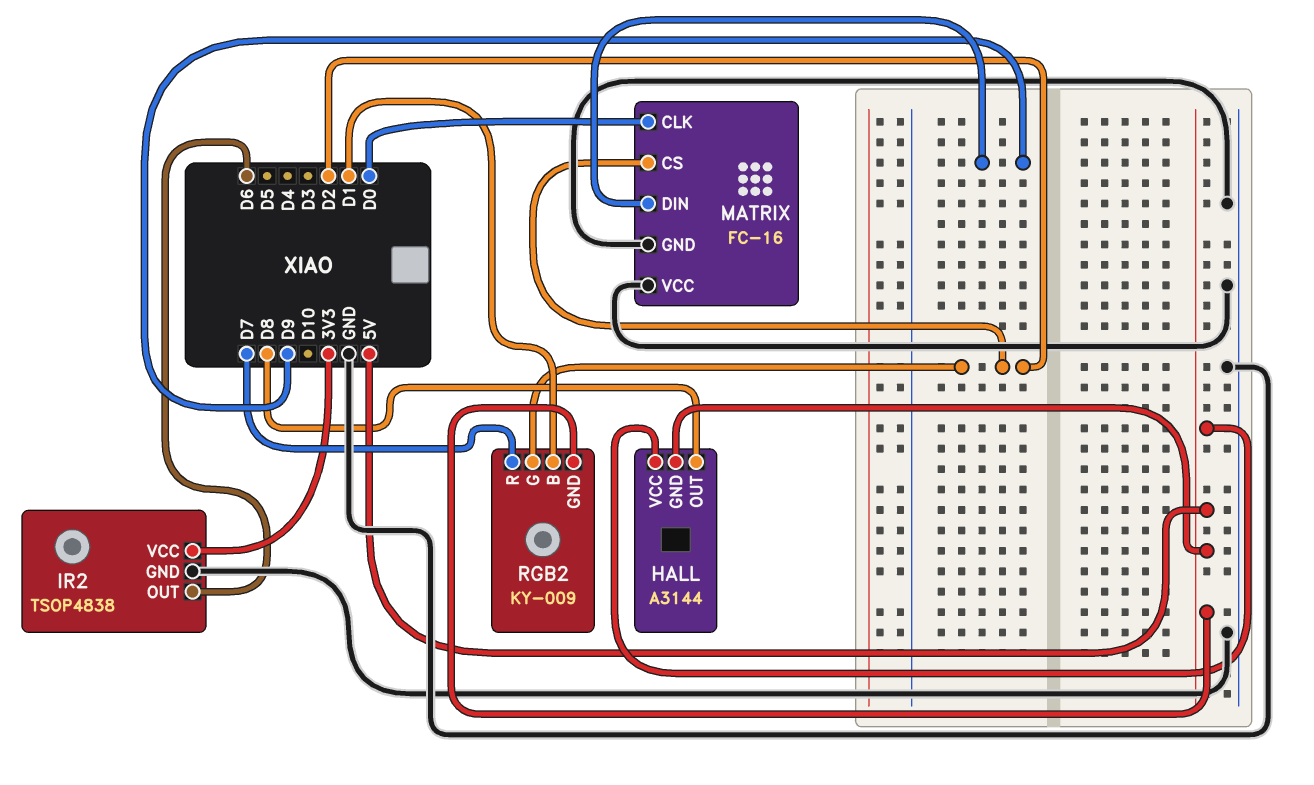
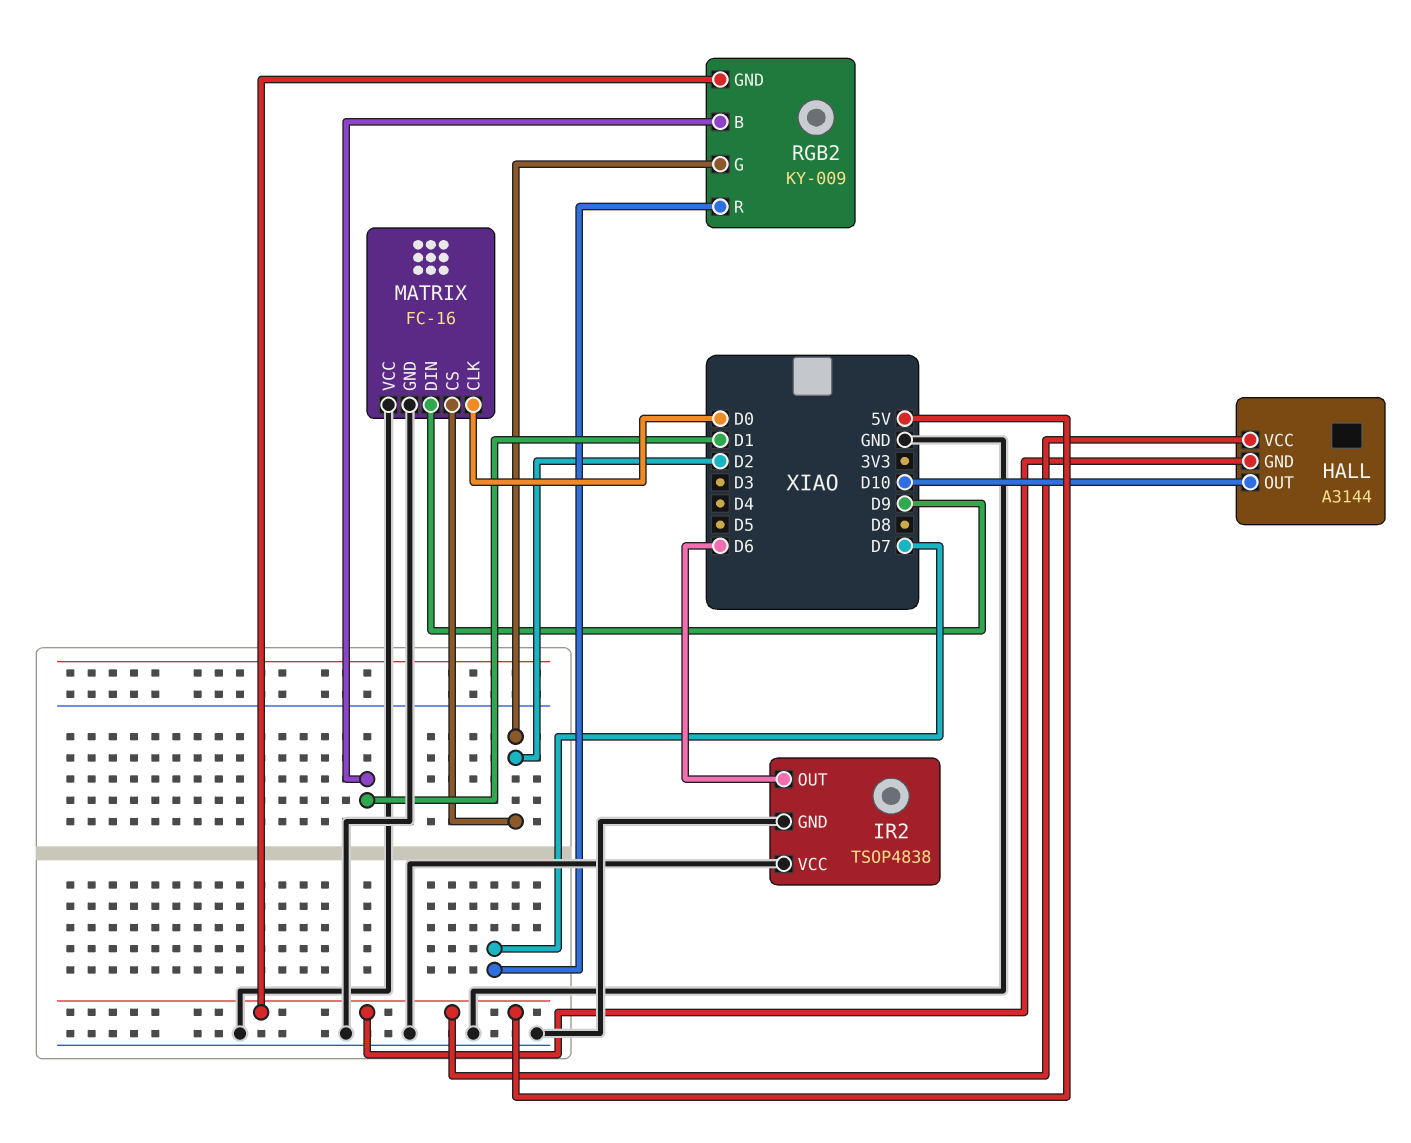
HALL pin OUT: D8 -> D10
IR2 pin VCC: 3V3 -> GND

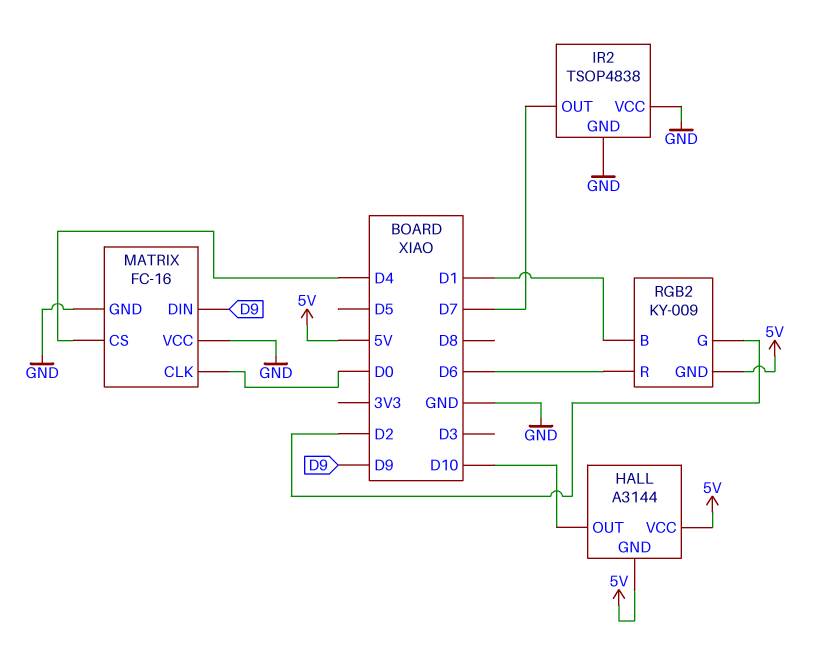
IR2 pin OUT: D6 -> D7
MATRIX pin CS: D2 -> D4
RGB2 pin R: D7 -> D6

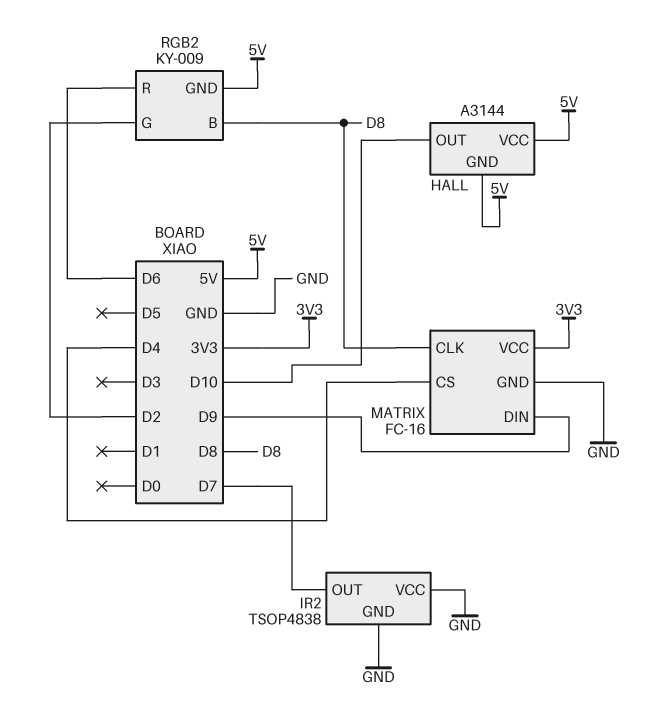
MATRIX pin CLK: D0 -> D8
MATRIX pin VCC: GND -> 3V3
RGB2 pin B: D1 -> D8

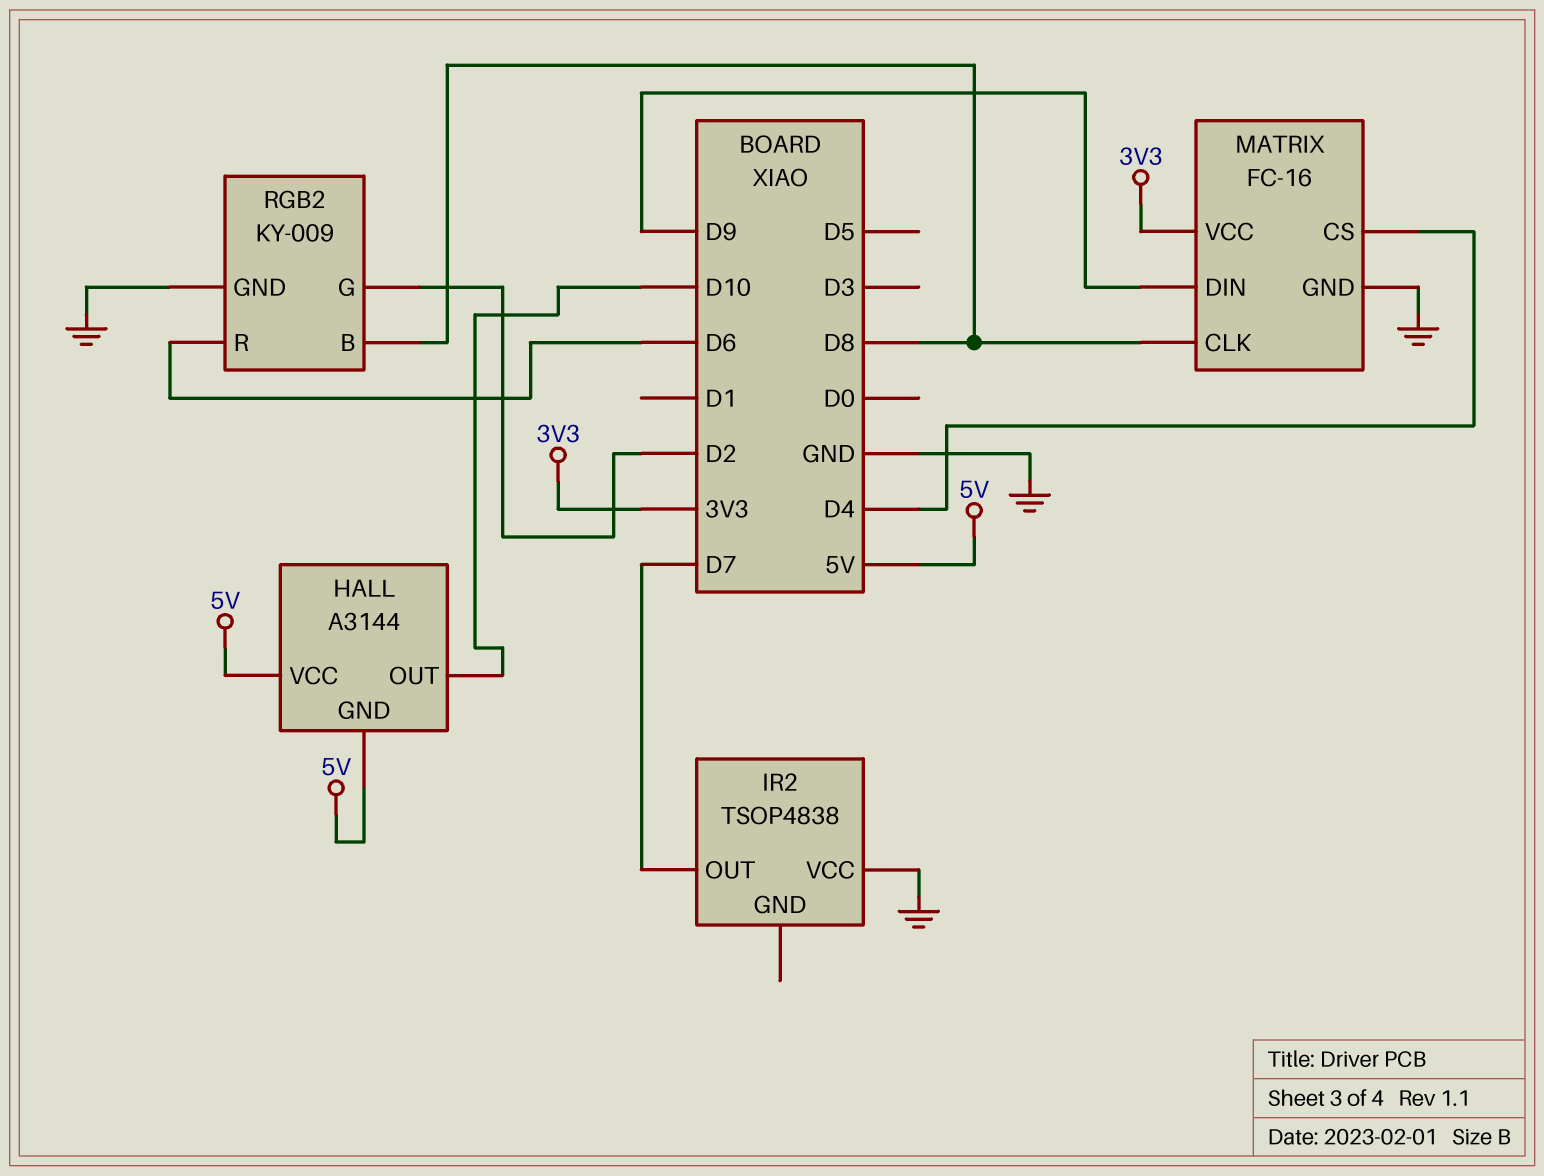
IR2 pin GND: GND -> none
RGB2 pin GND: 5V -> GND

